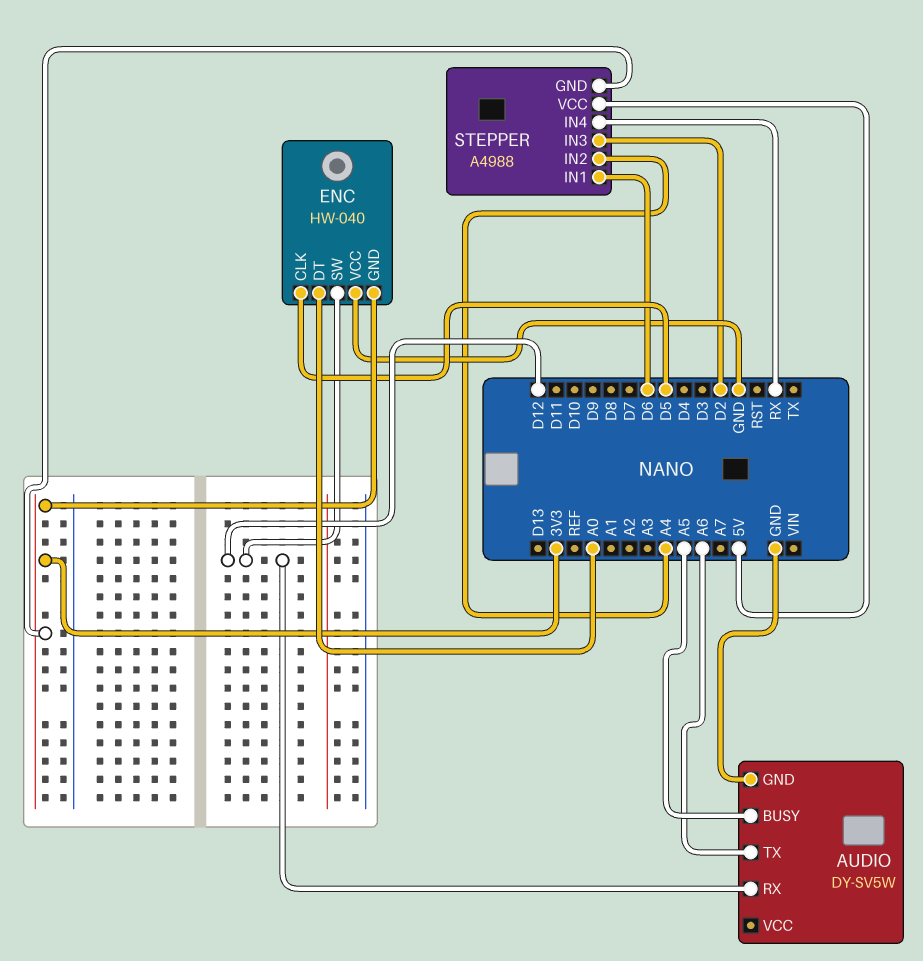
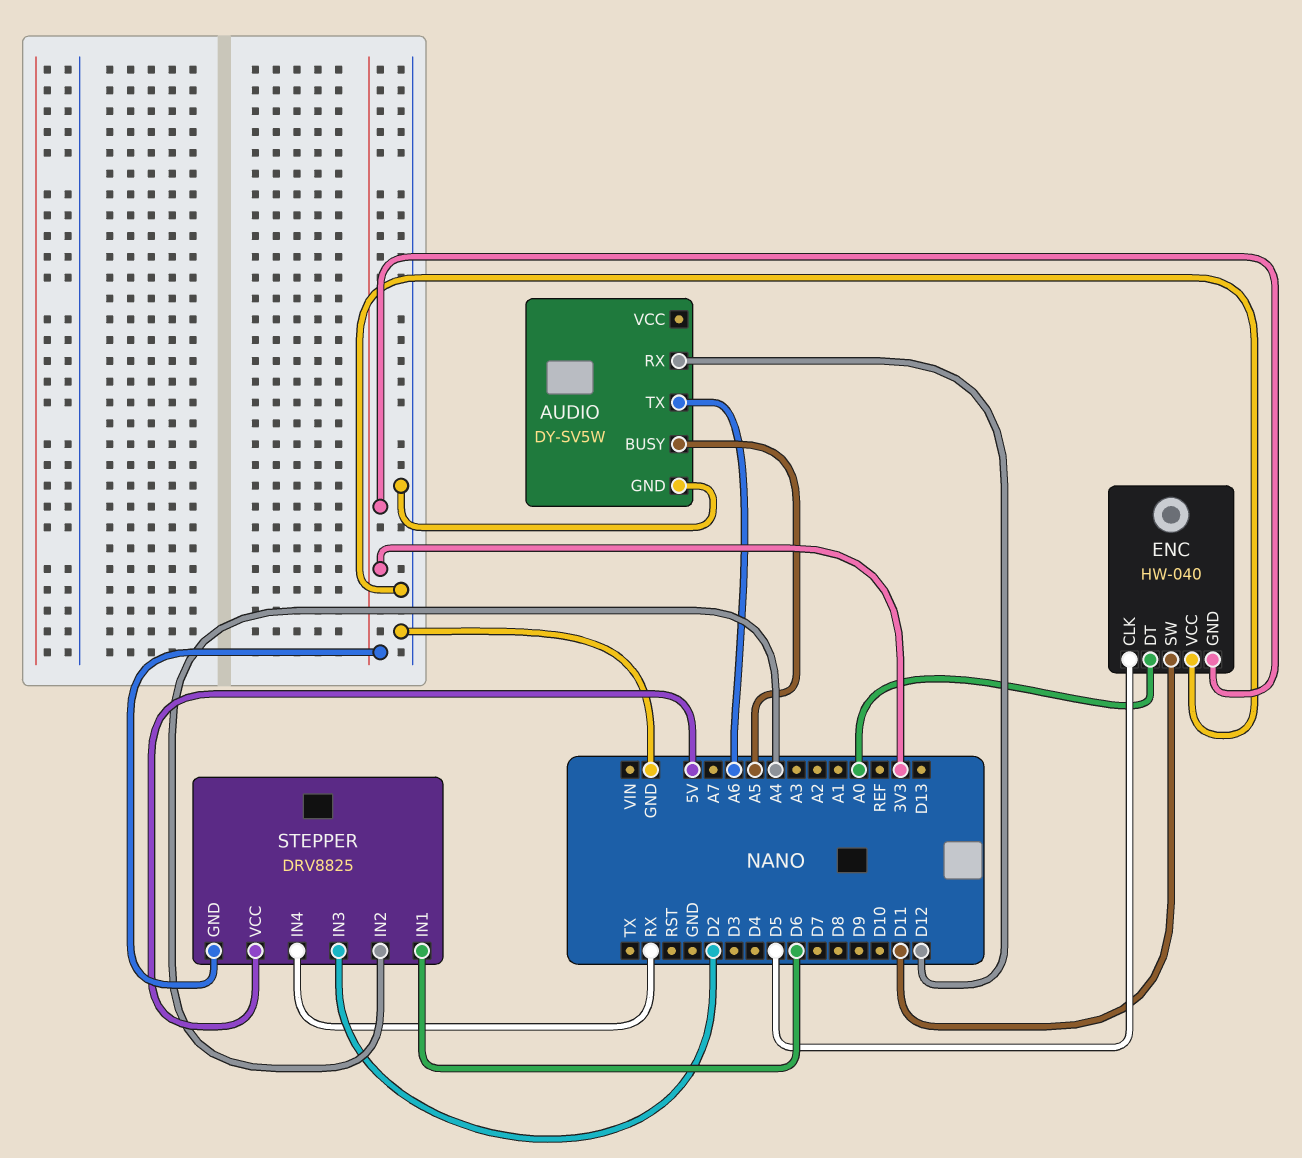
ENC pin SW: D12 -> D11
STEPPER: A4988 -> DRV8825

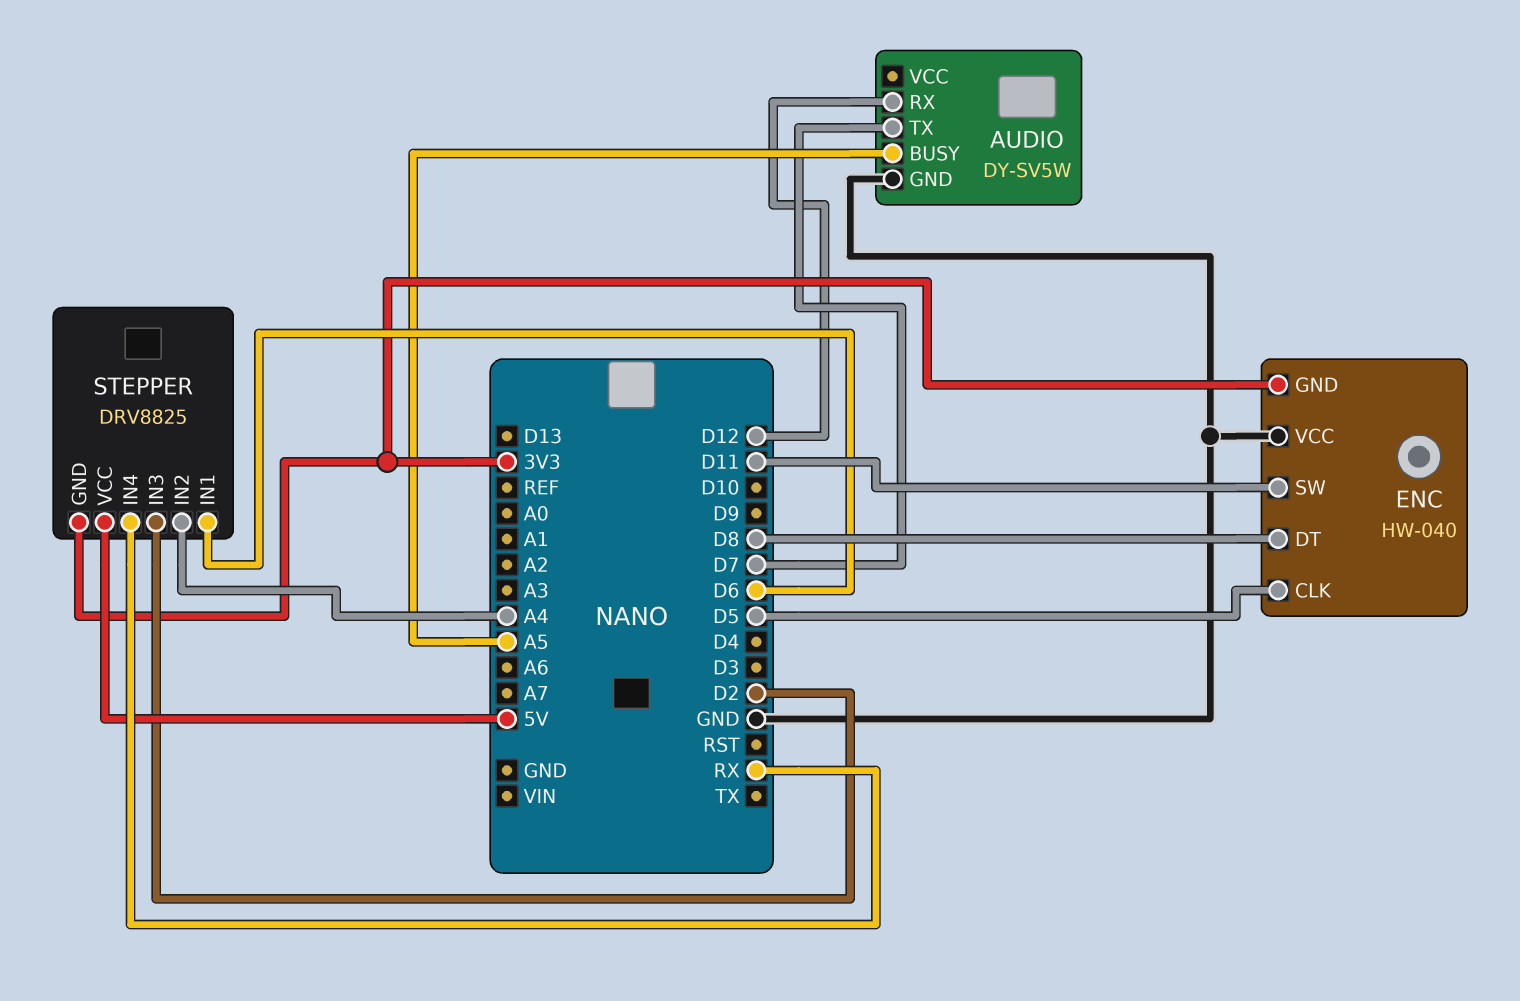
AUDIO pin TX: A6 -> D7
ENC pin DT: A0 -> D8

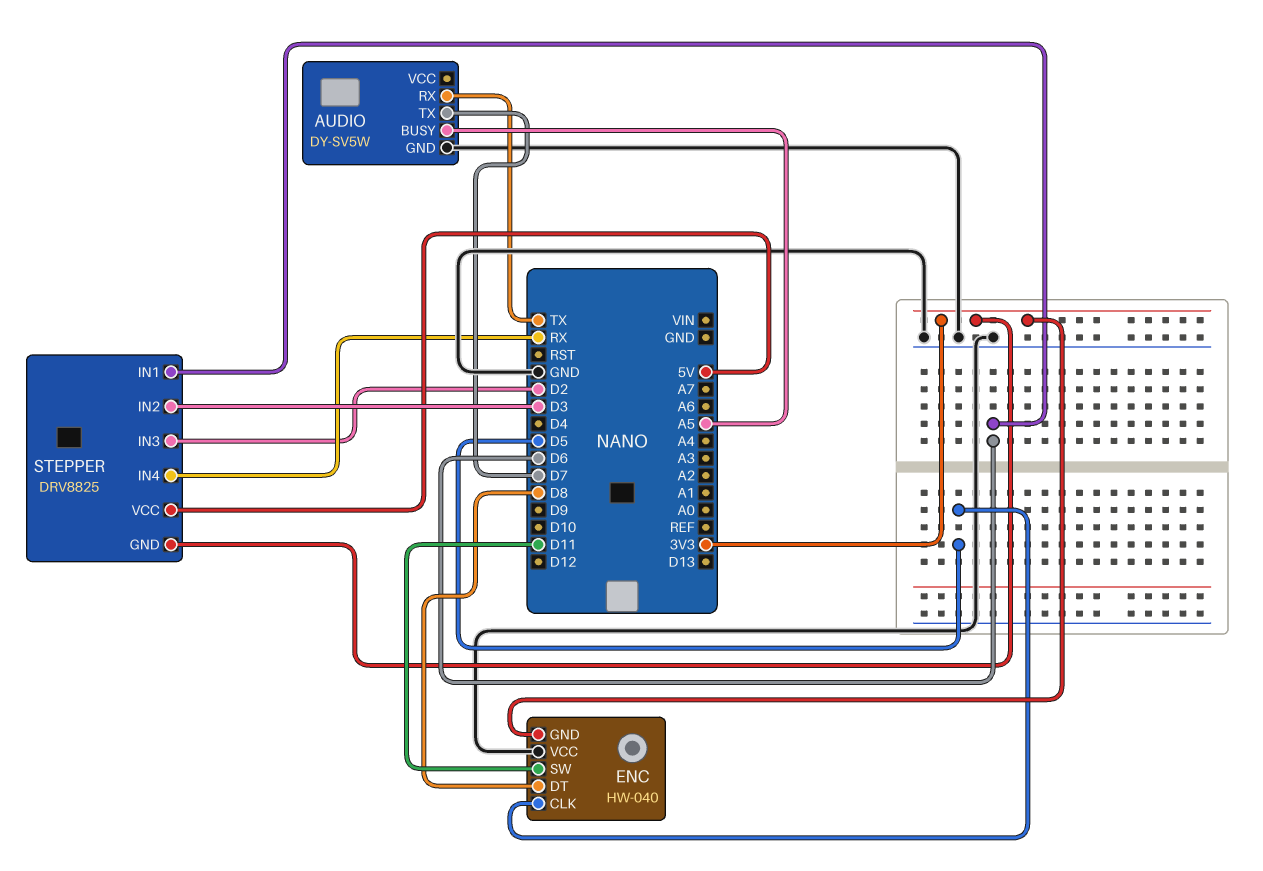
AUDIO pin RX: D12 -> TX
STEPPER pin IN2: A4 -> D3

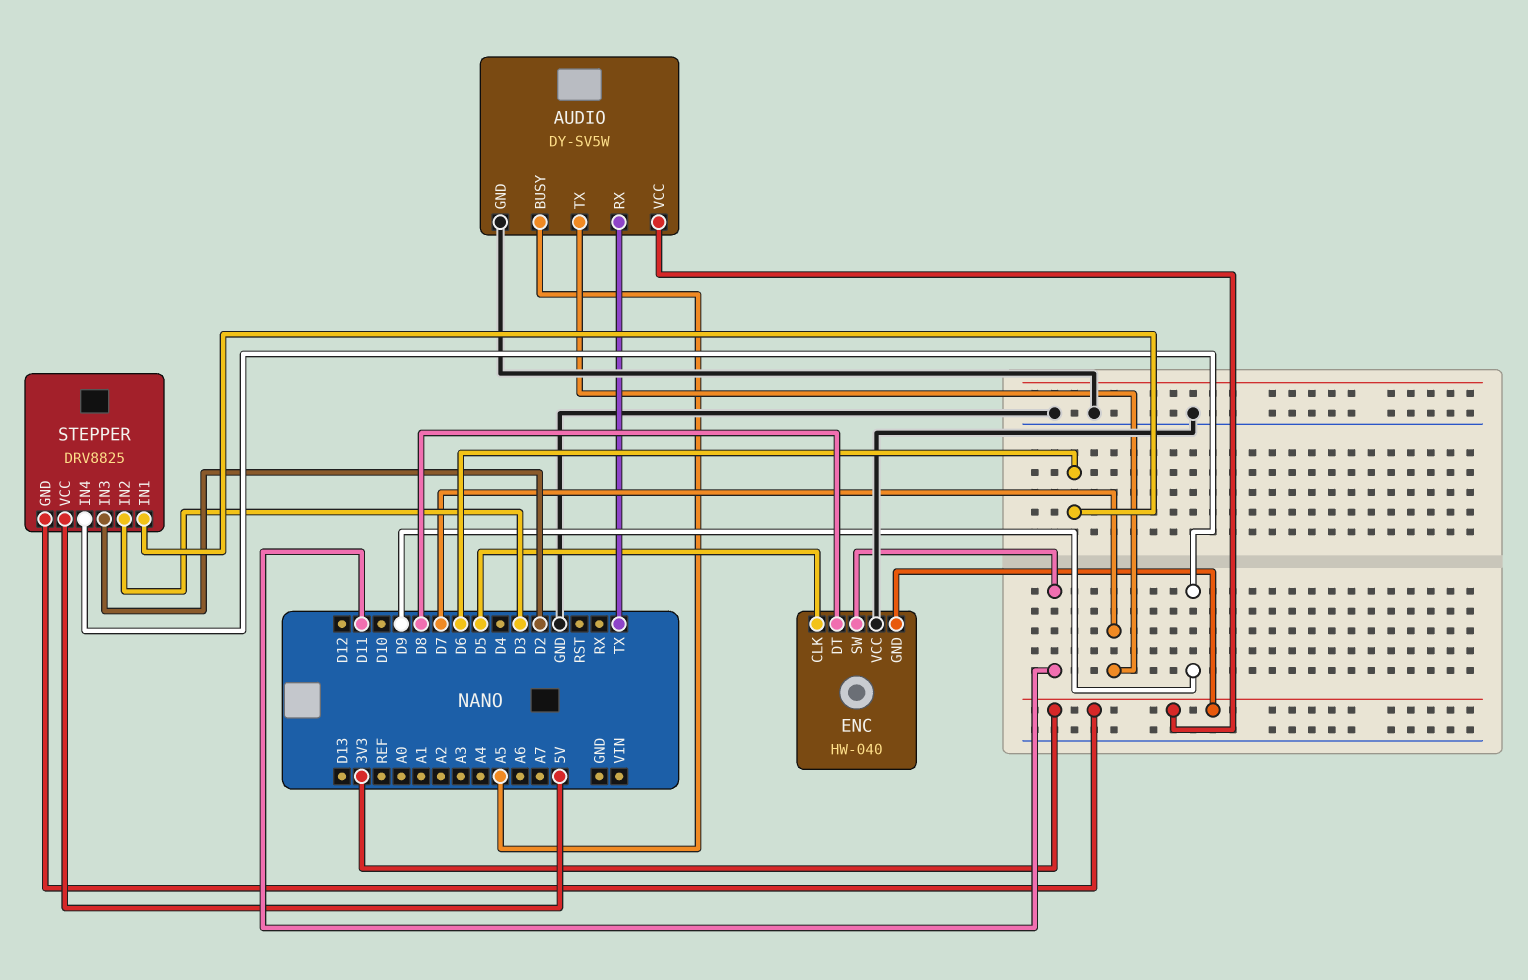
AUDIO pin VCC: none -> 3V3
STEPPER pin IN4: RX -> D9

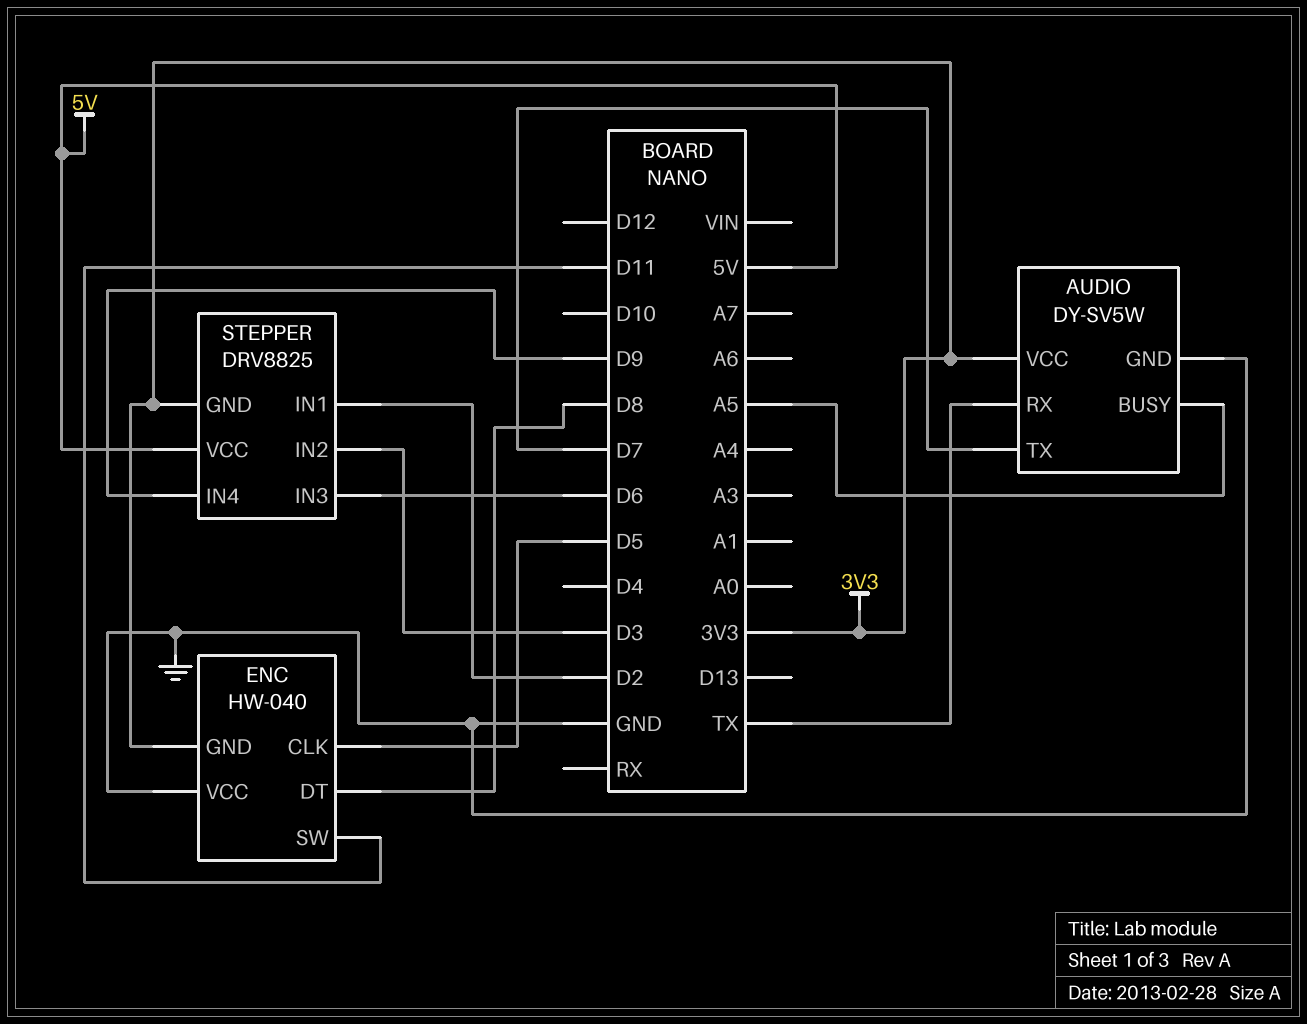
STEPPER pin IN1: D6 -> D2
STEPPER pin IN3: D2 -> D6

